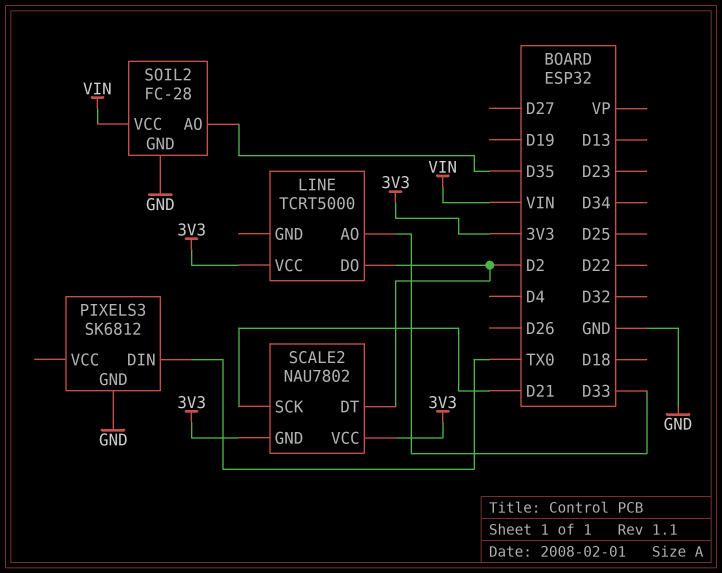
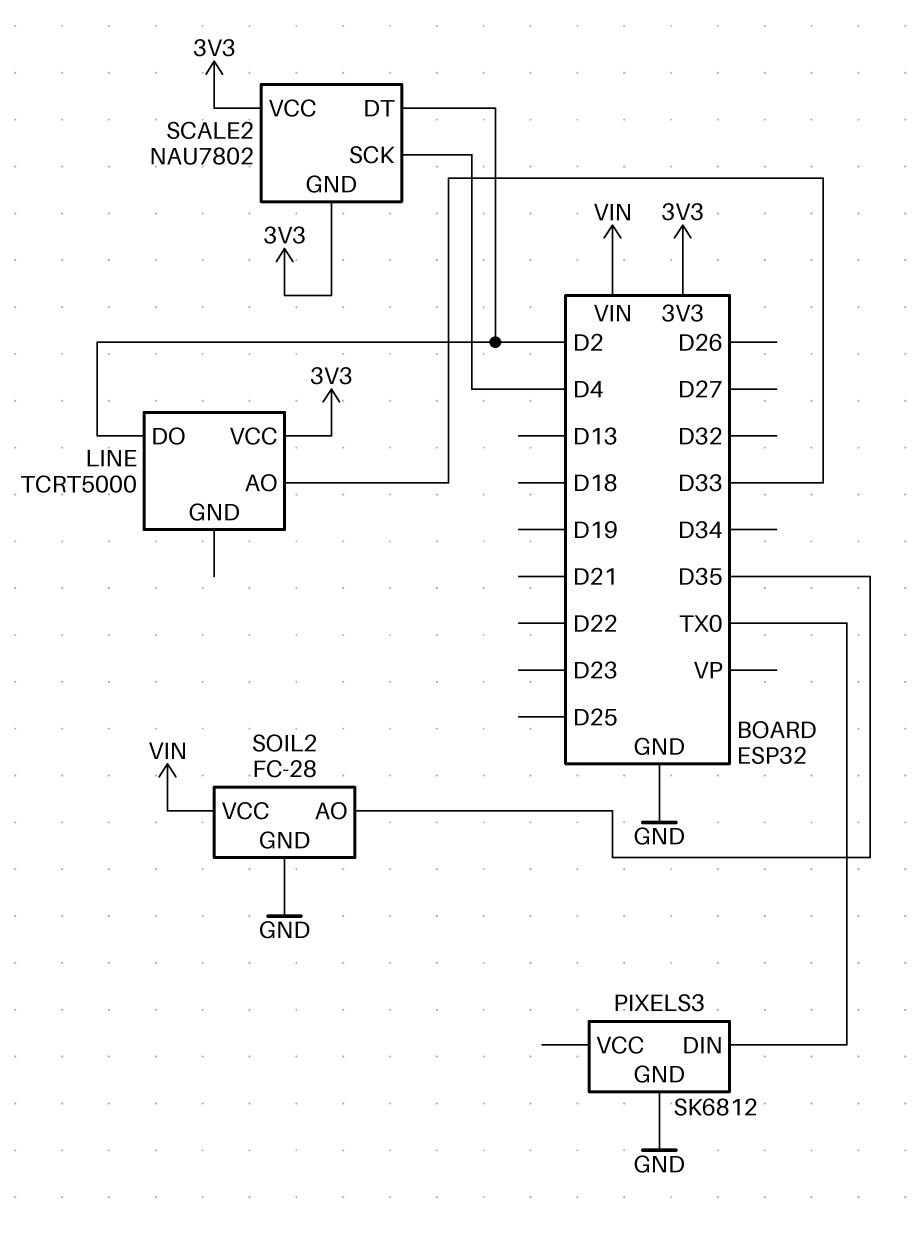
SCALE2 pin SCK: D21 -> D4

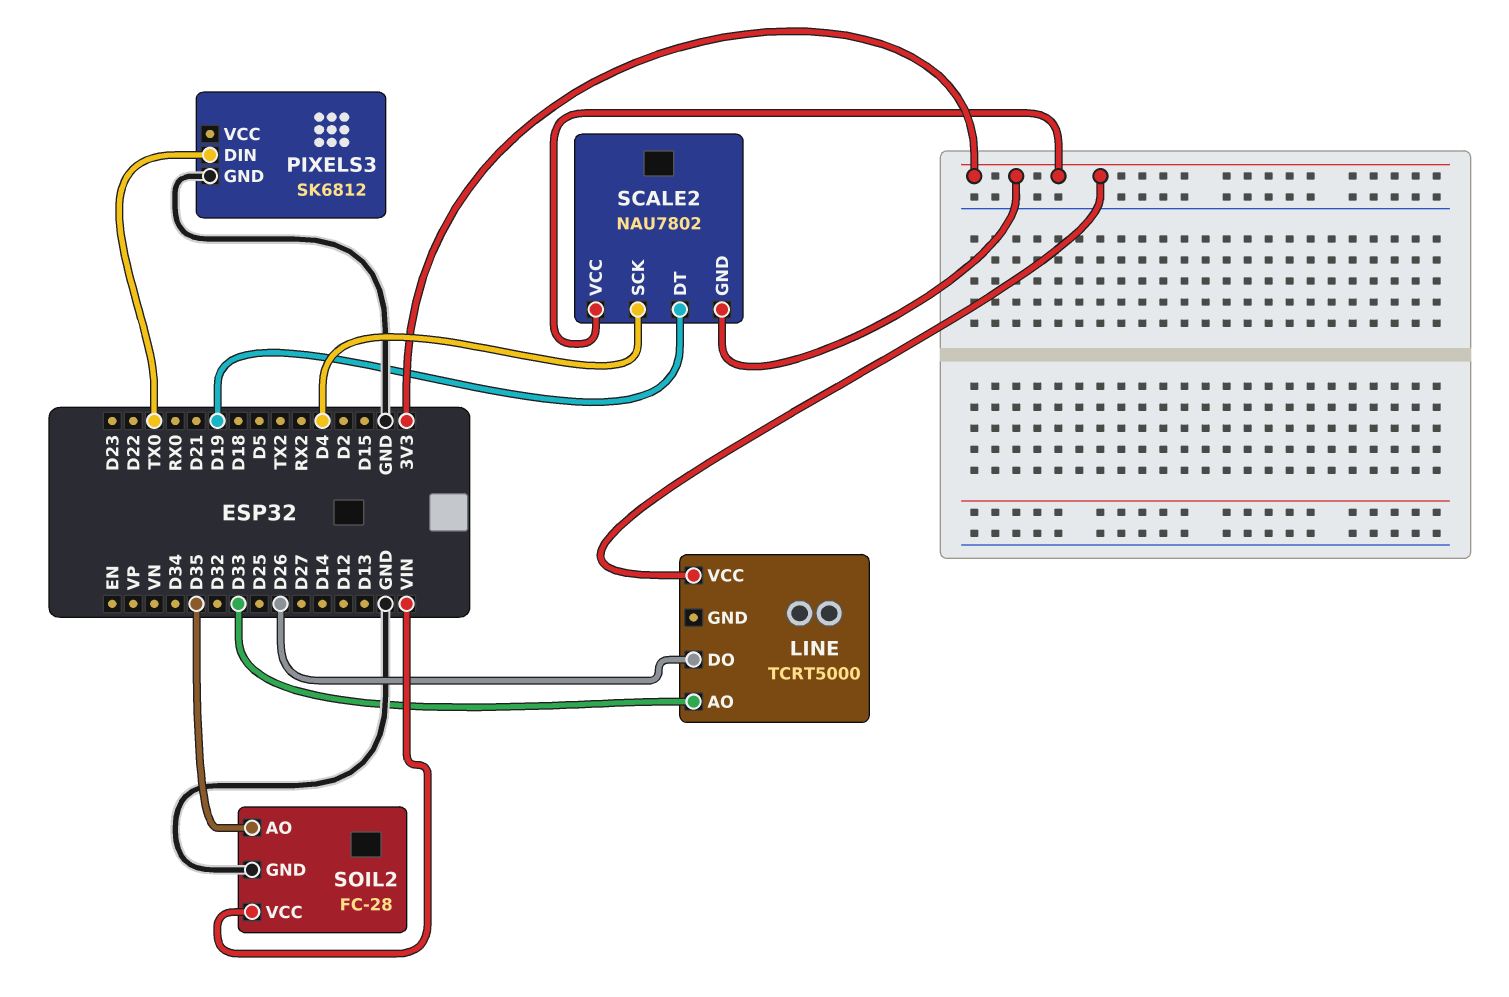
LINE pin DO: D2 -> D26
SCALE2 pin DT: D2 -> D19

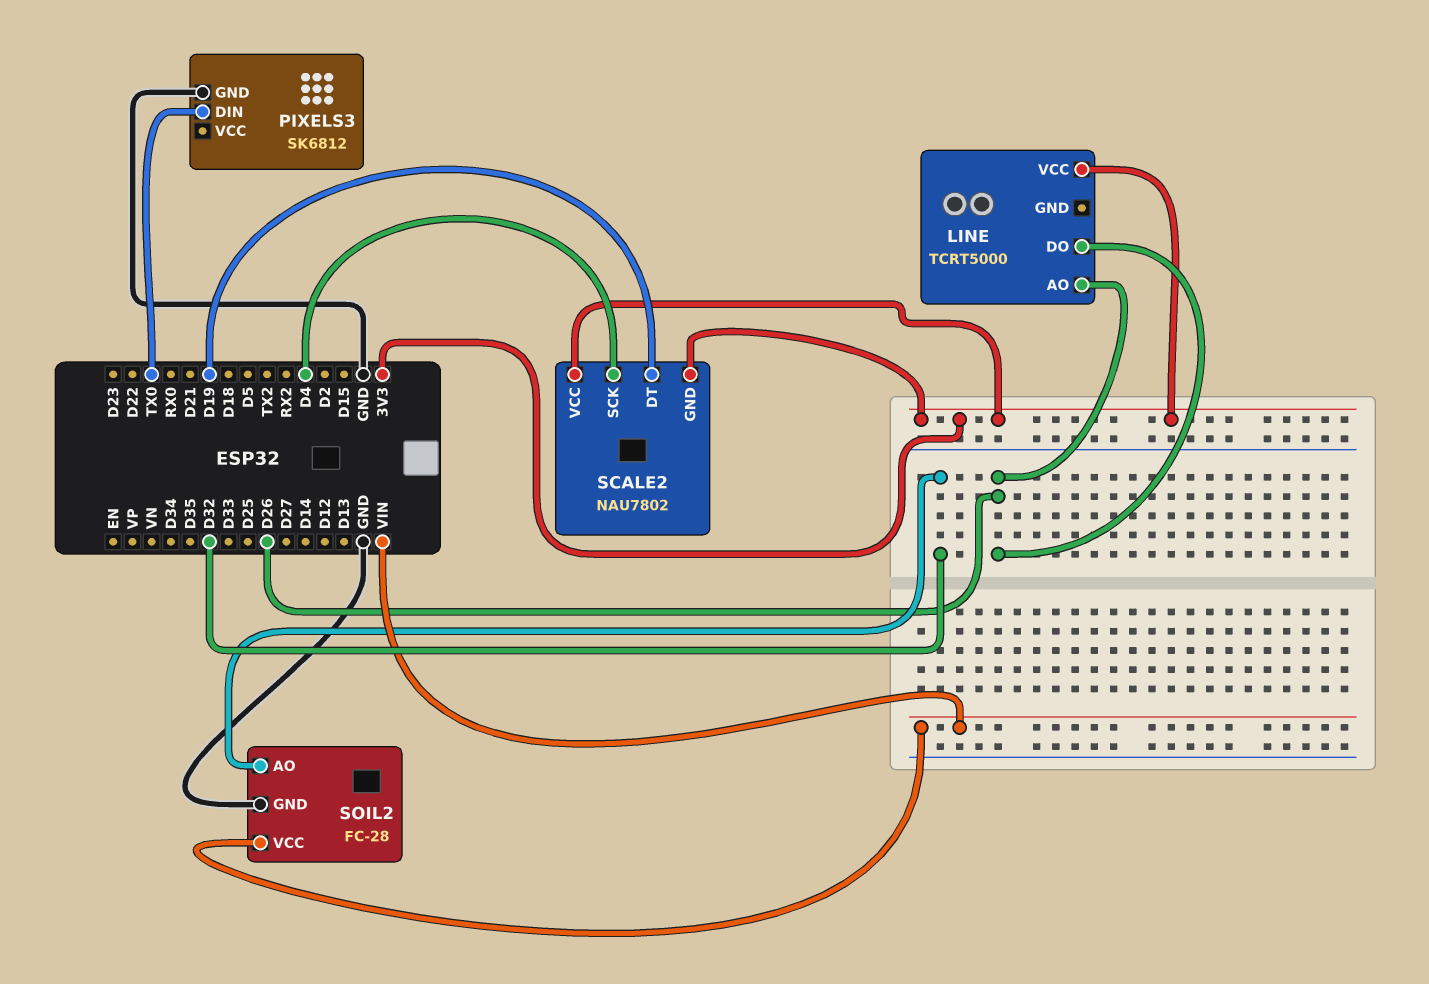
LINE pin AO: D33 -> D26
SOIL2 pin AO: D35 -> D32

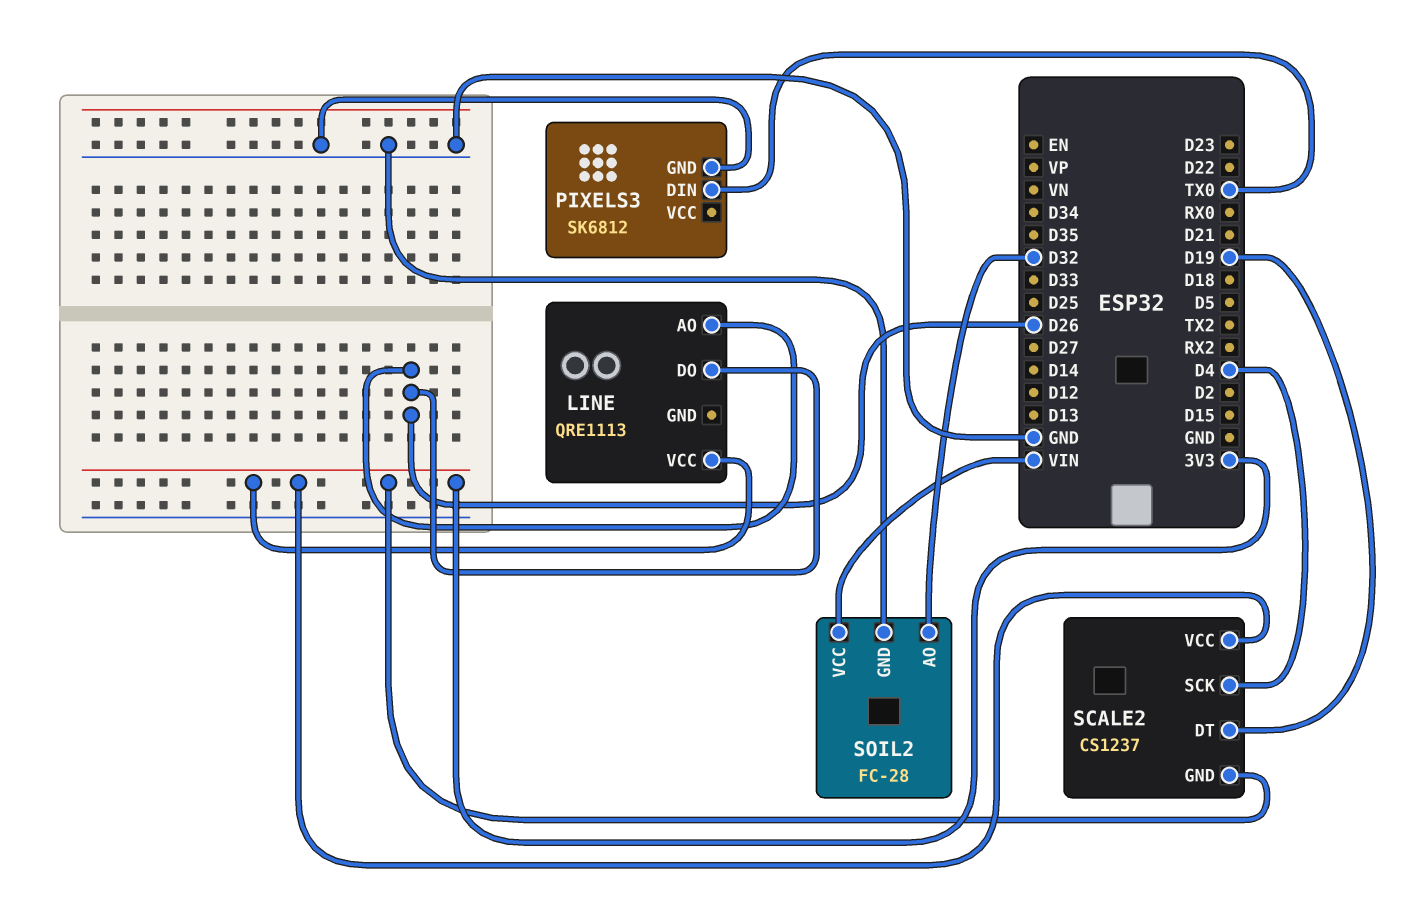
LINE: TCRT5000 -> QRE1113
SCALE2: NAU7802 -> CS1237

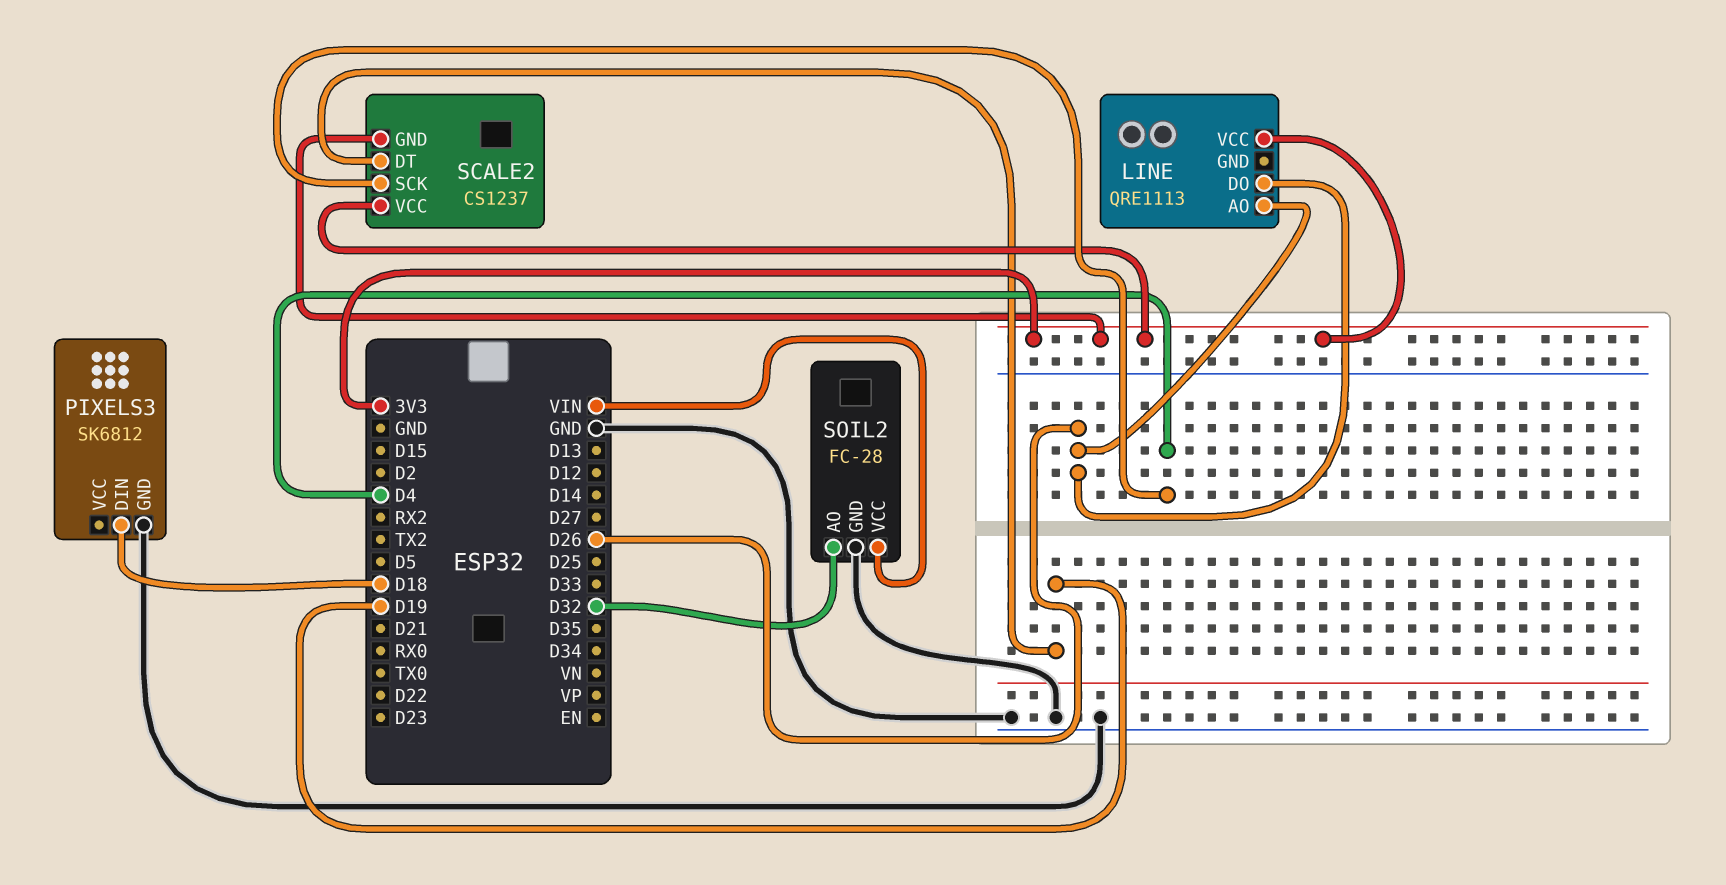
PIXELS3 pin DIN: TX0 -> D18

